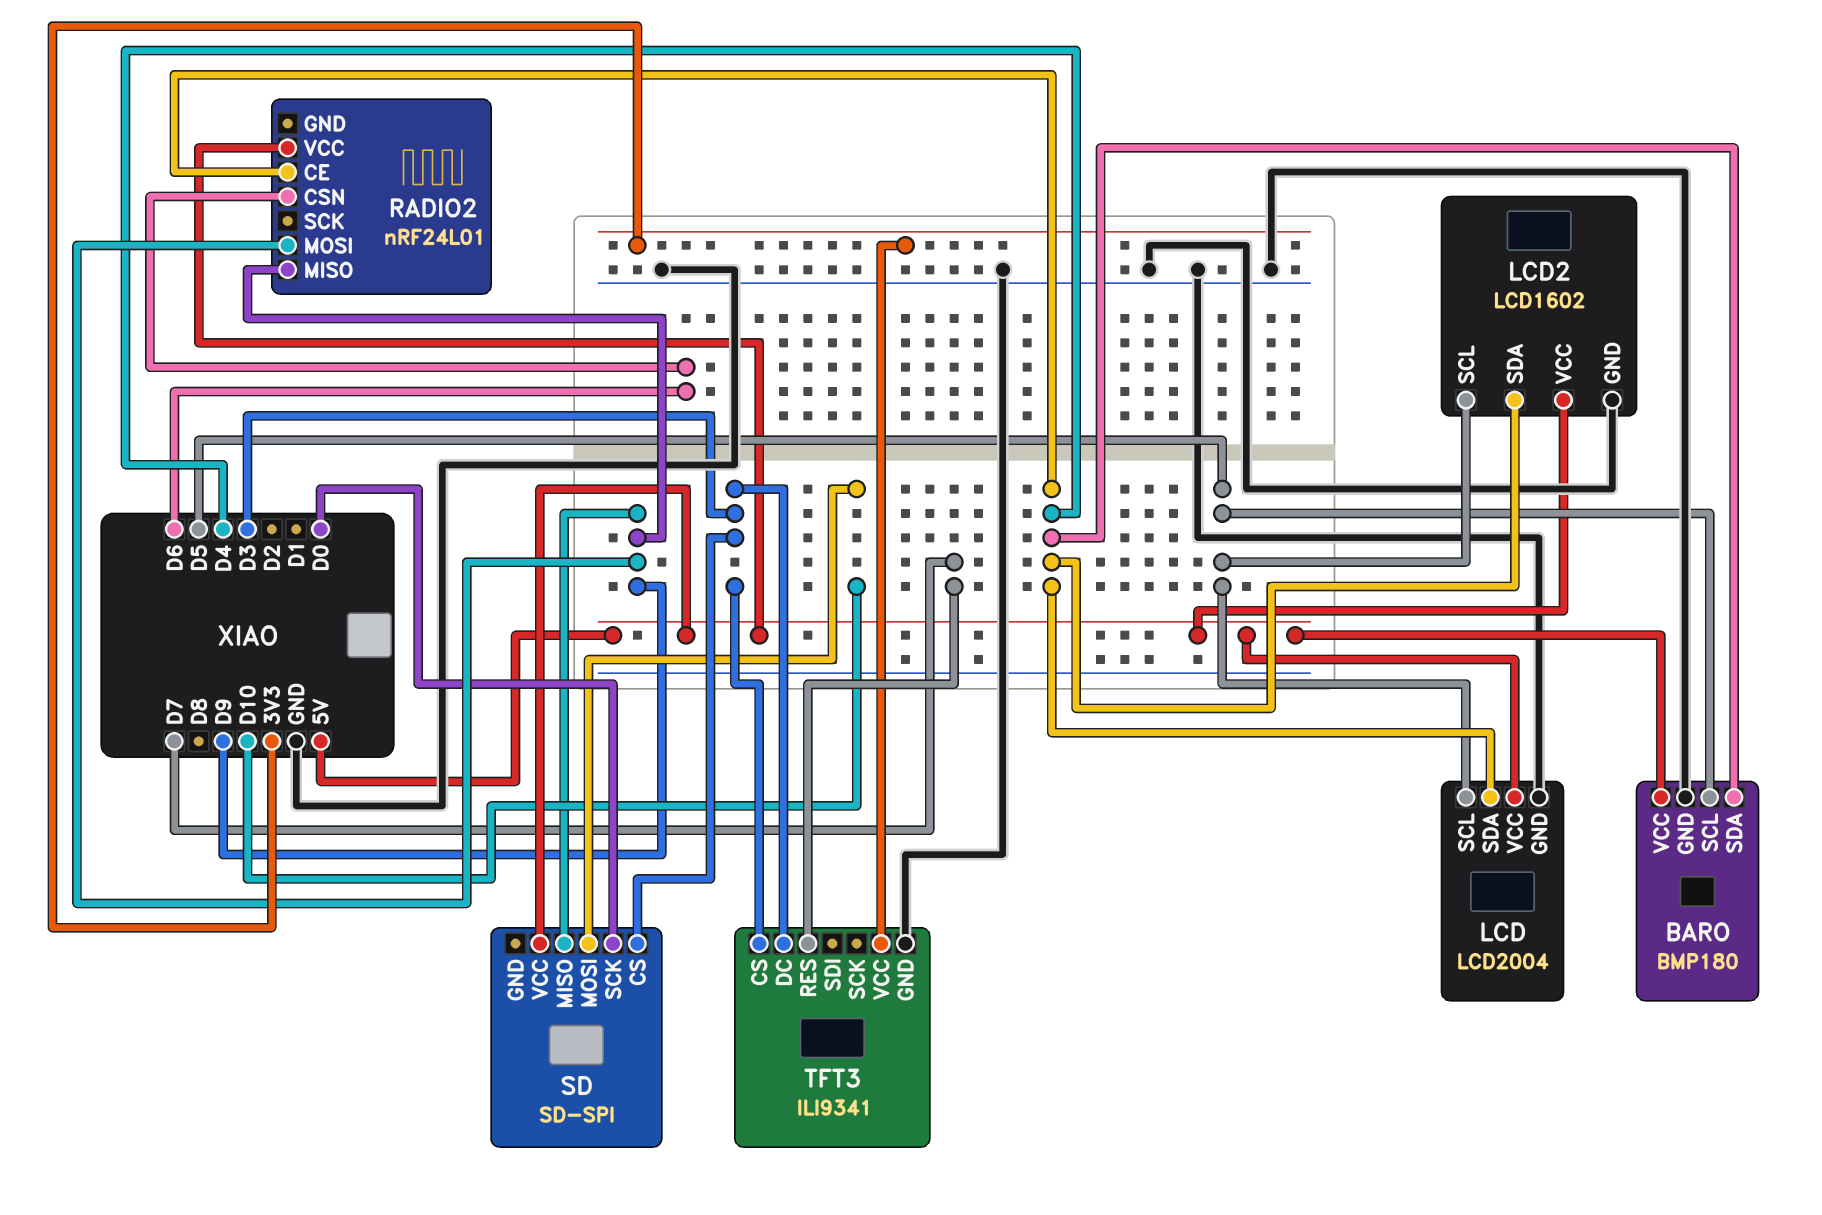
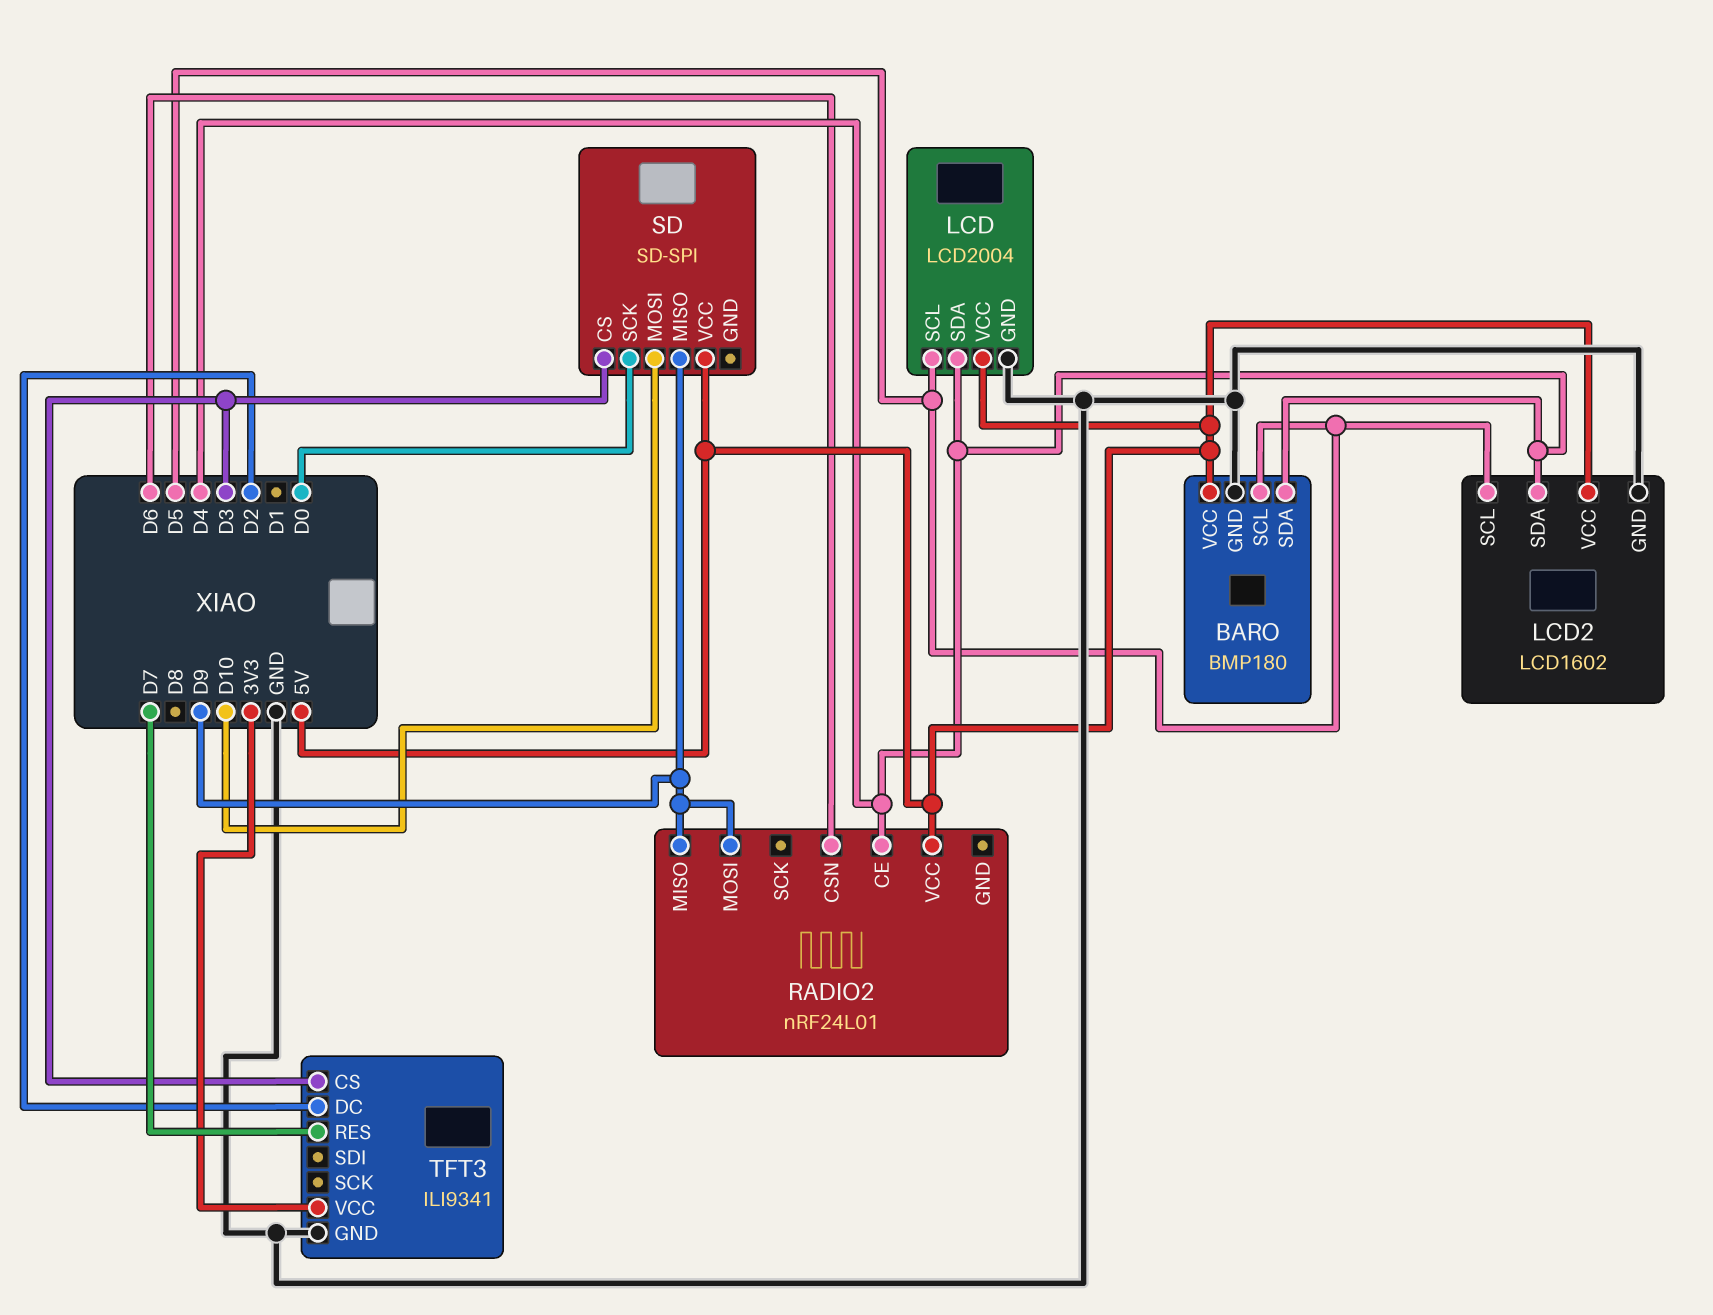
TFT3 pin DC: D3 -> D2

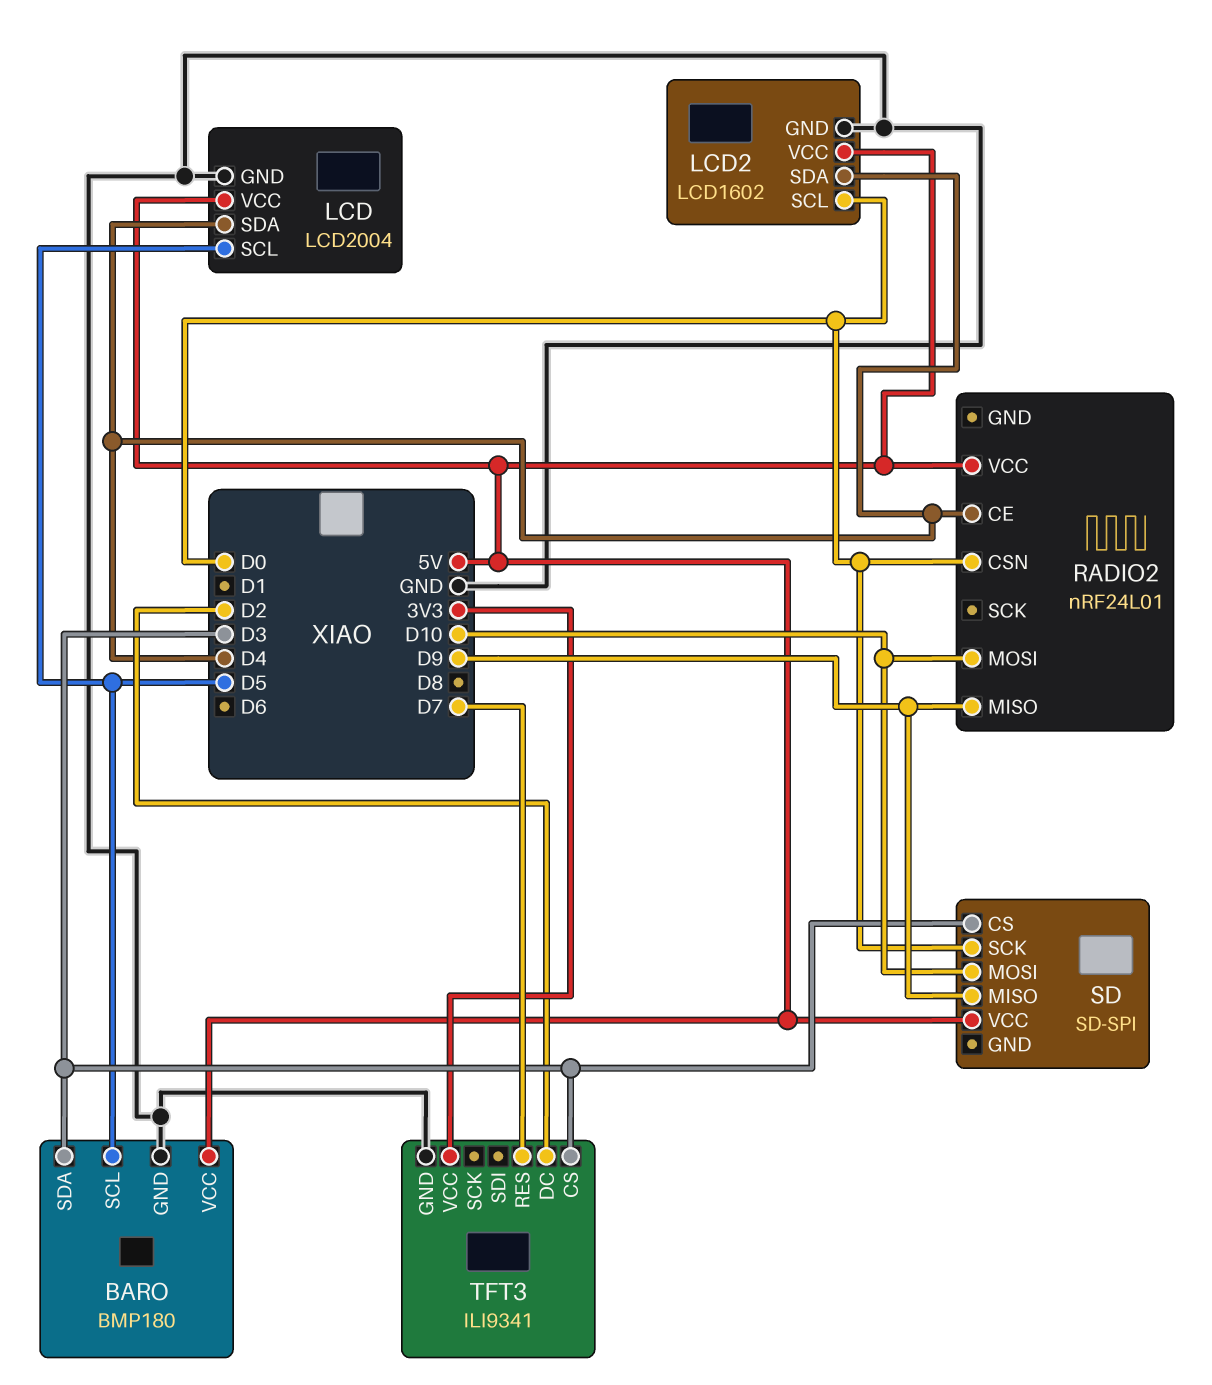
BARO pin SDA: D4 -> D3
LCD2 pin SCL: D5 -> D0
RADIO2 pin CSN: D6 -> D0
RADIO2 pin MOSI: D9 -> D10

